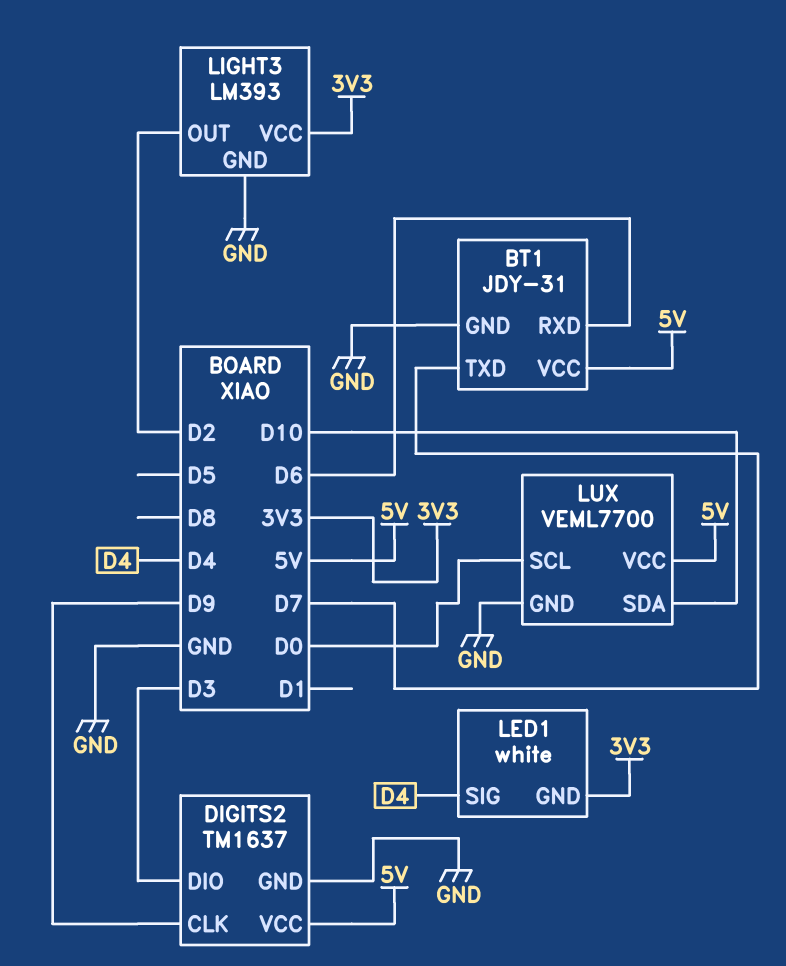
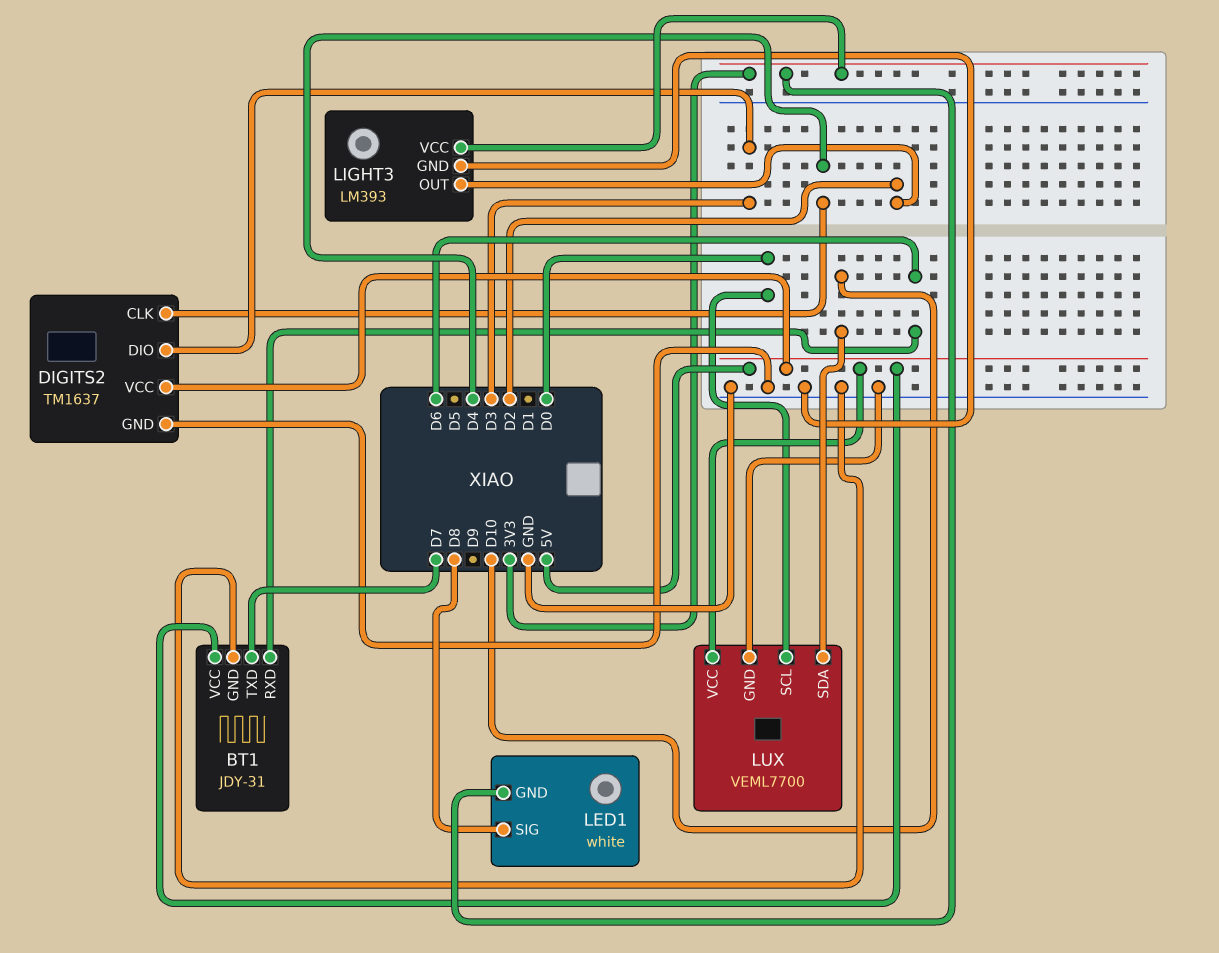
DIGITS2 pin CLK: D9 -> D4
LED1 pin SIG: D4 -> D8

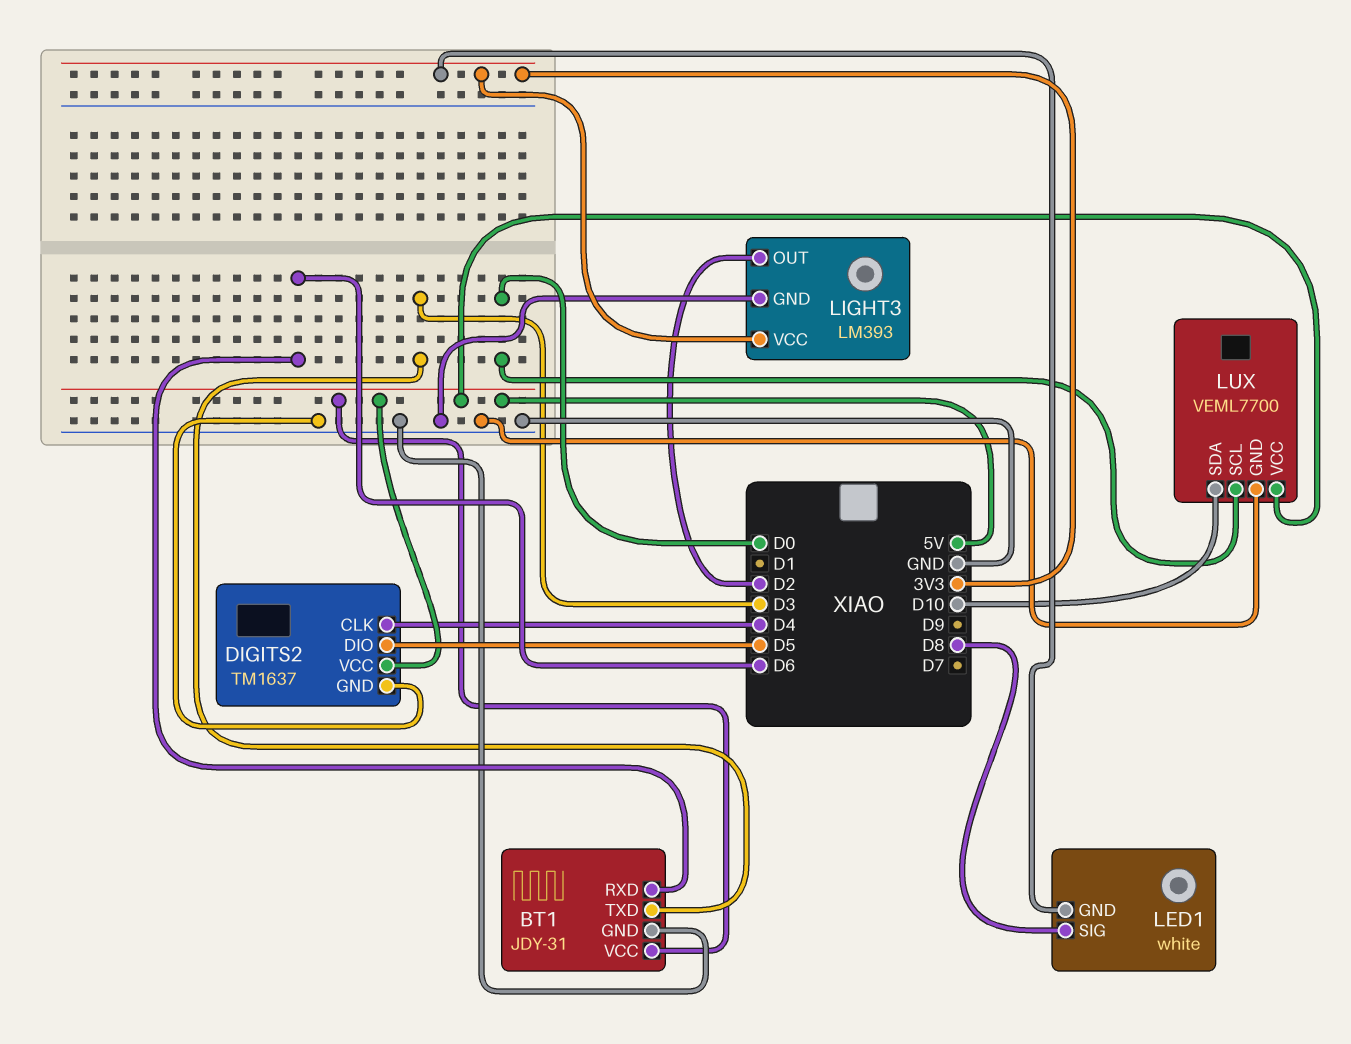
BT1 pin TXD: D7 -> D3
DIGITS2 pin DIO: D3 -> D5

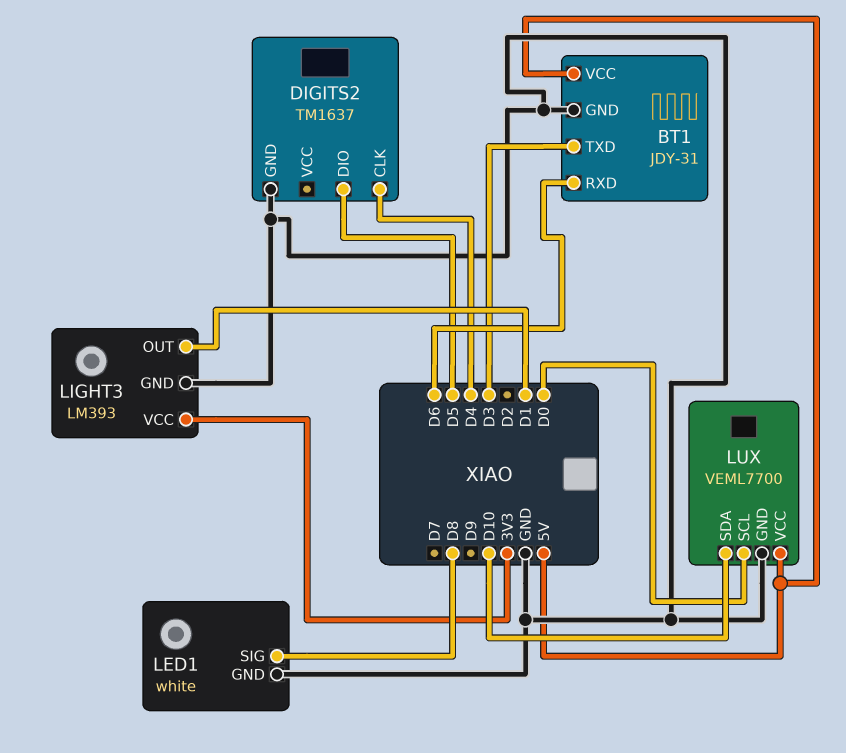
DIGITS2 pin VCC: 5V -> none
LED1 pin GND: 3V3 -> GND
LIGHT3 pin OUT: D2 -> D1

